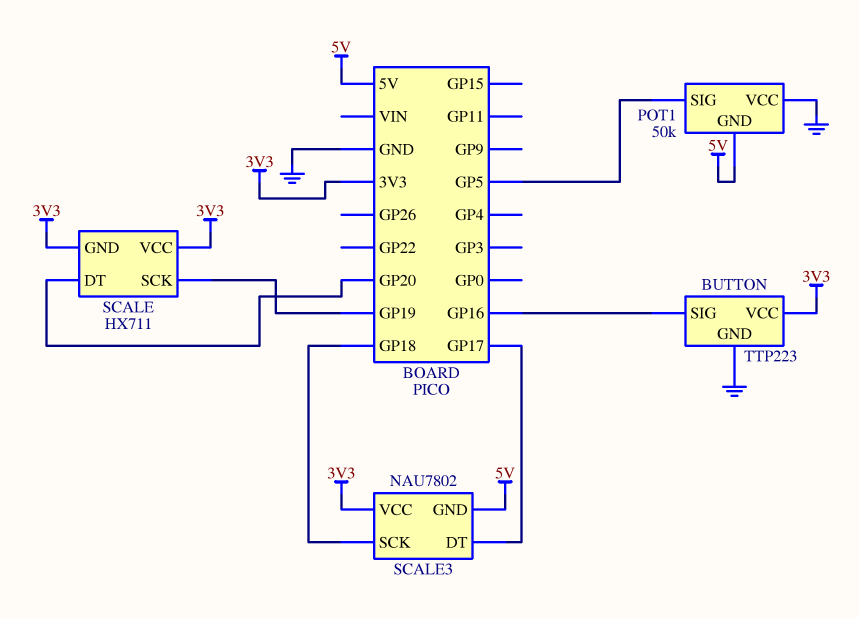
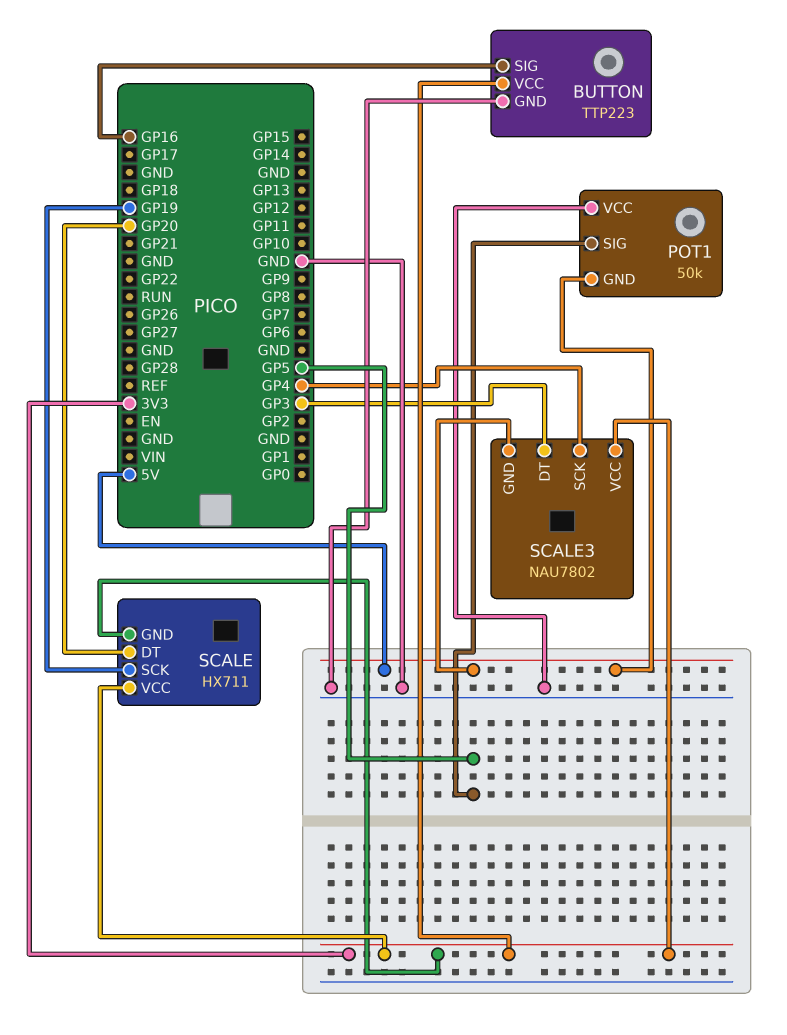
SCALE3 pin DT: GP17 -> GP3
SCALE3 pin SCK: GP18 -> GP4

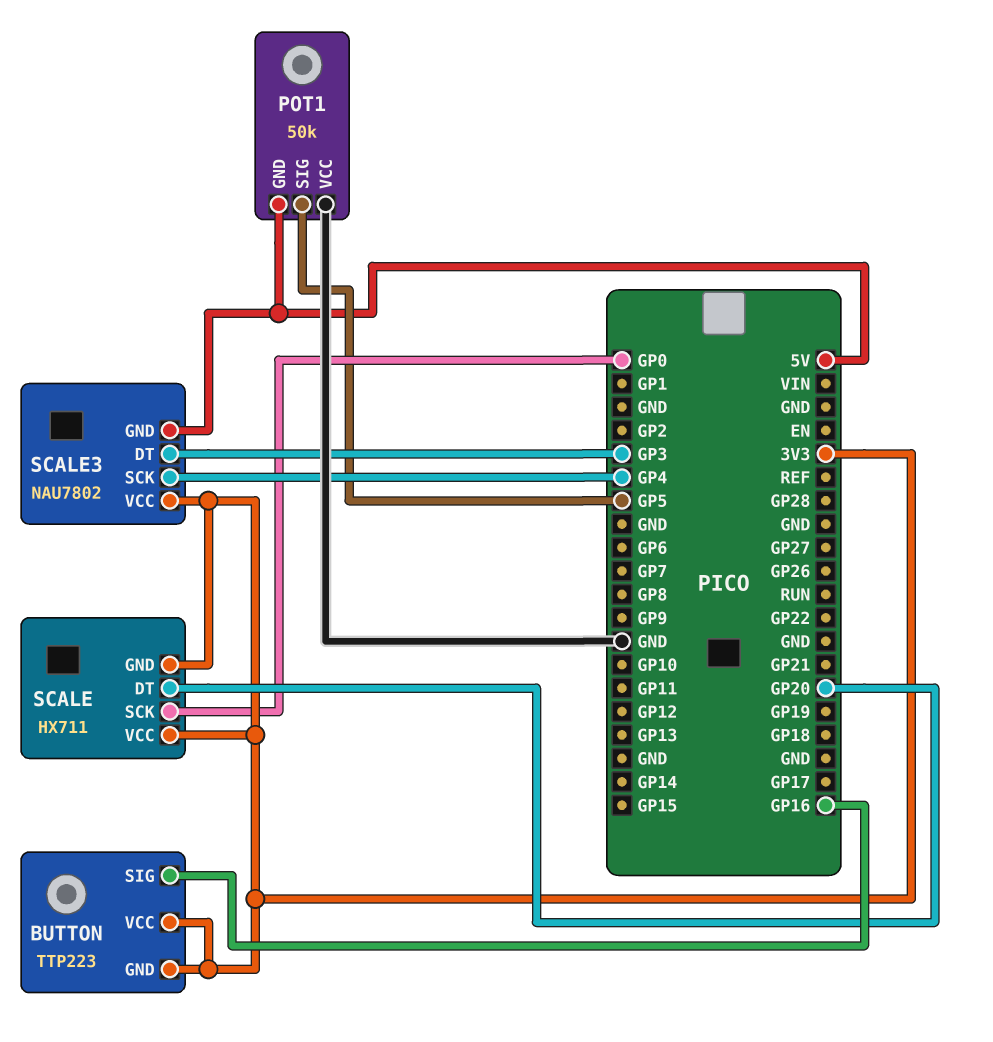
BUTTON pin GND: GND -> 3V3
SCALE pin SCK: GP19 -> GP0

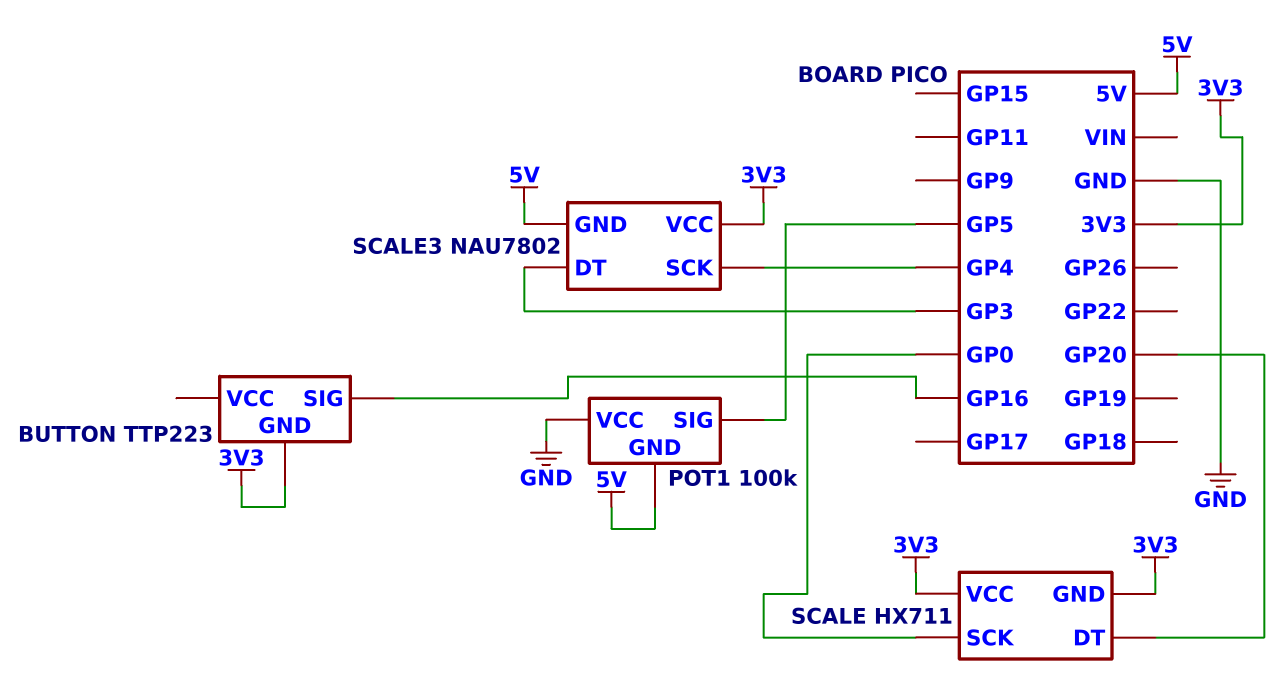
BUTTON pin VCC: 3V3 -> none
POT1: 50k -> 100k

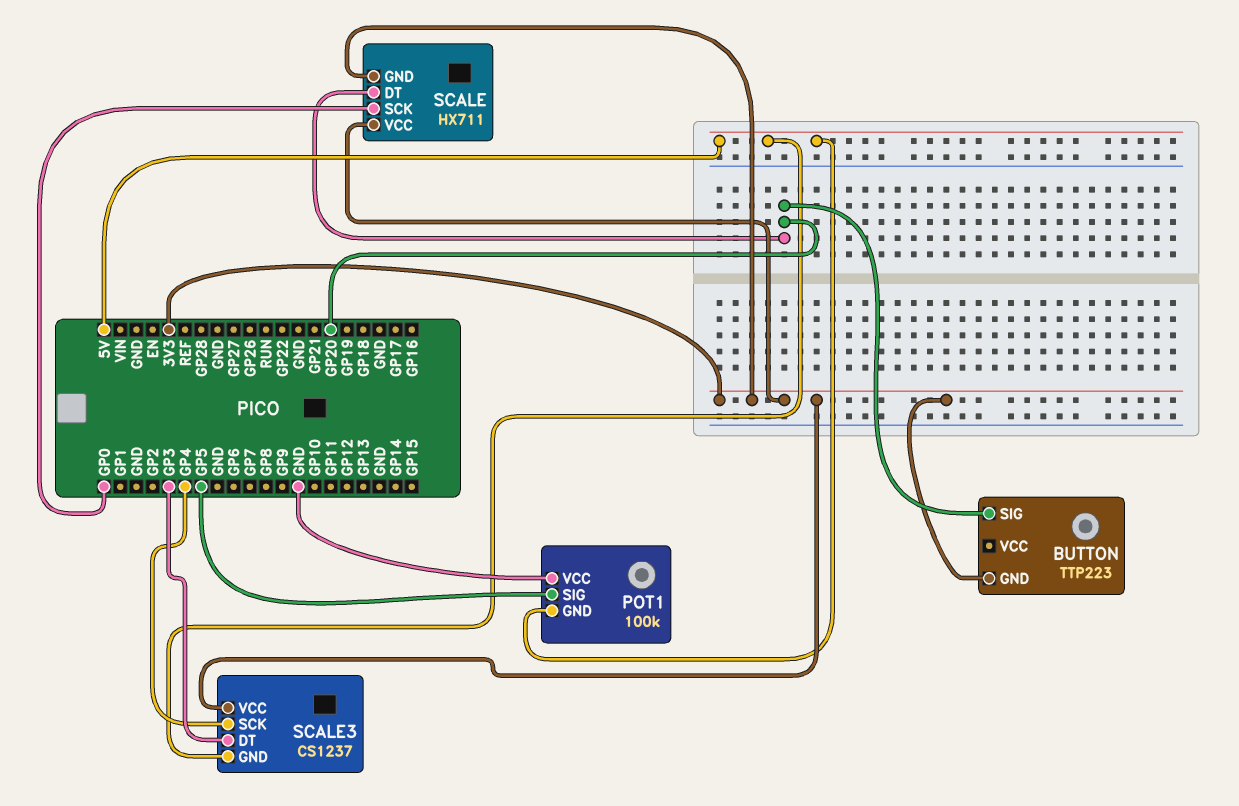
BUTTON pin SIG: GP16 -> GP20
SCALE3: NAU7802 -> CS1237

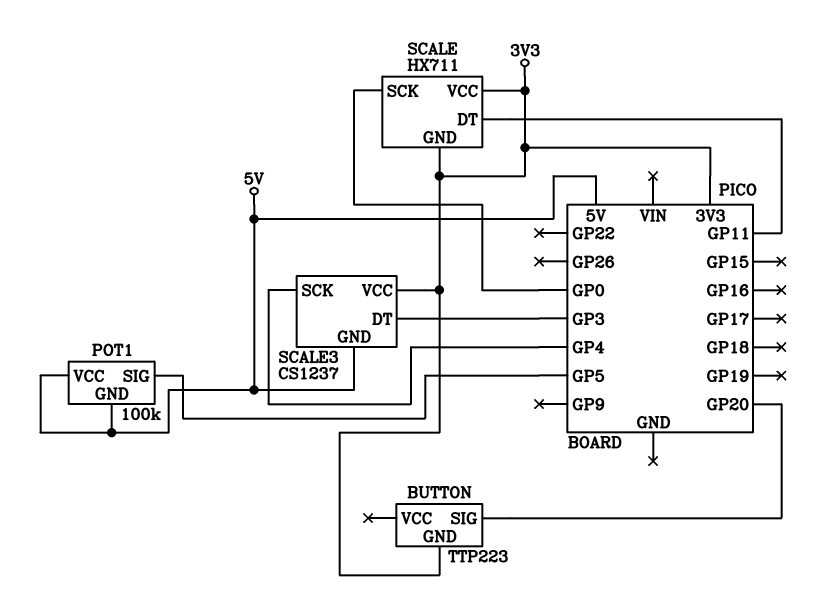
POT1 pin VCC: GND -> 5V
SCALE pin DT: GP20 -> GP11

